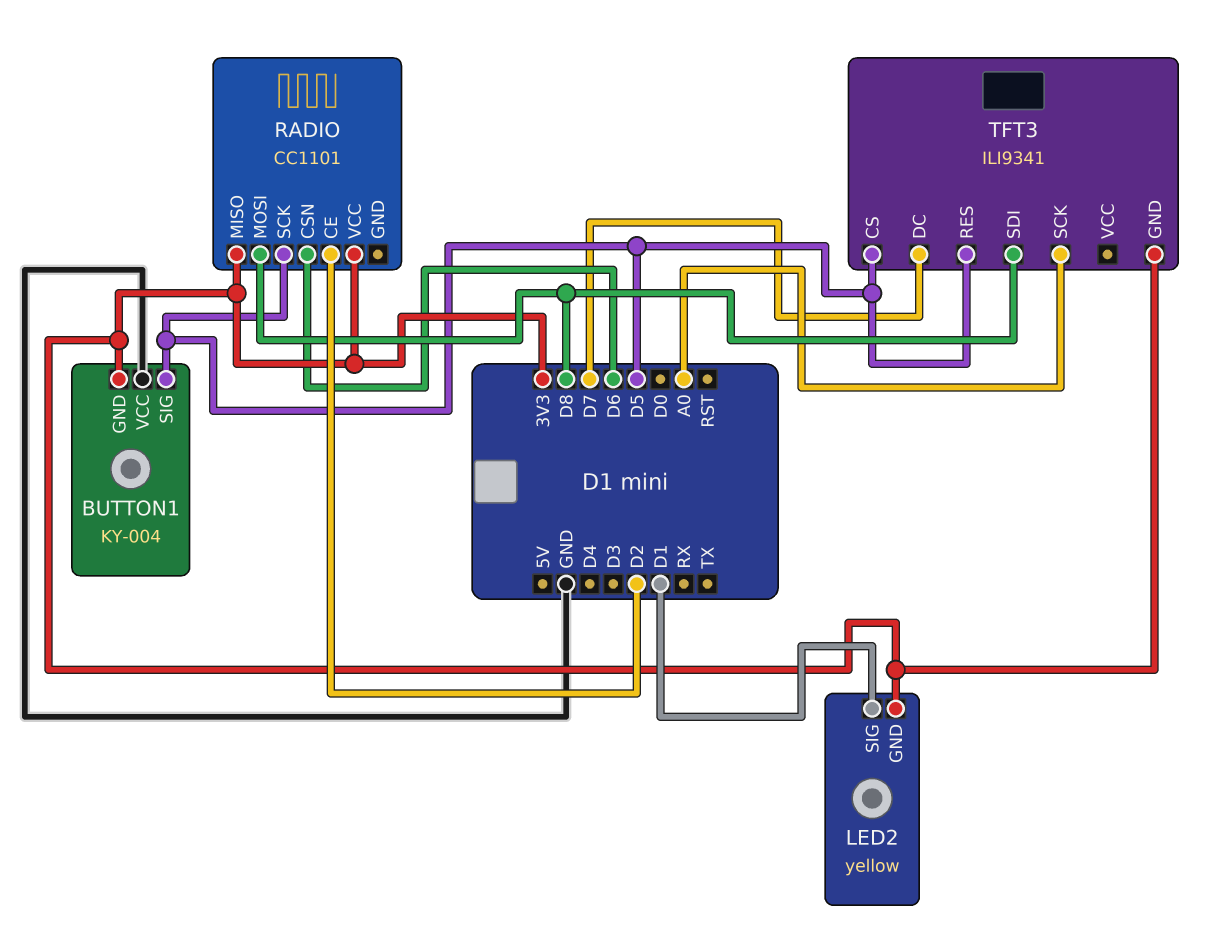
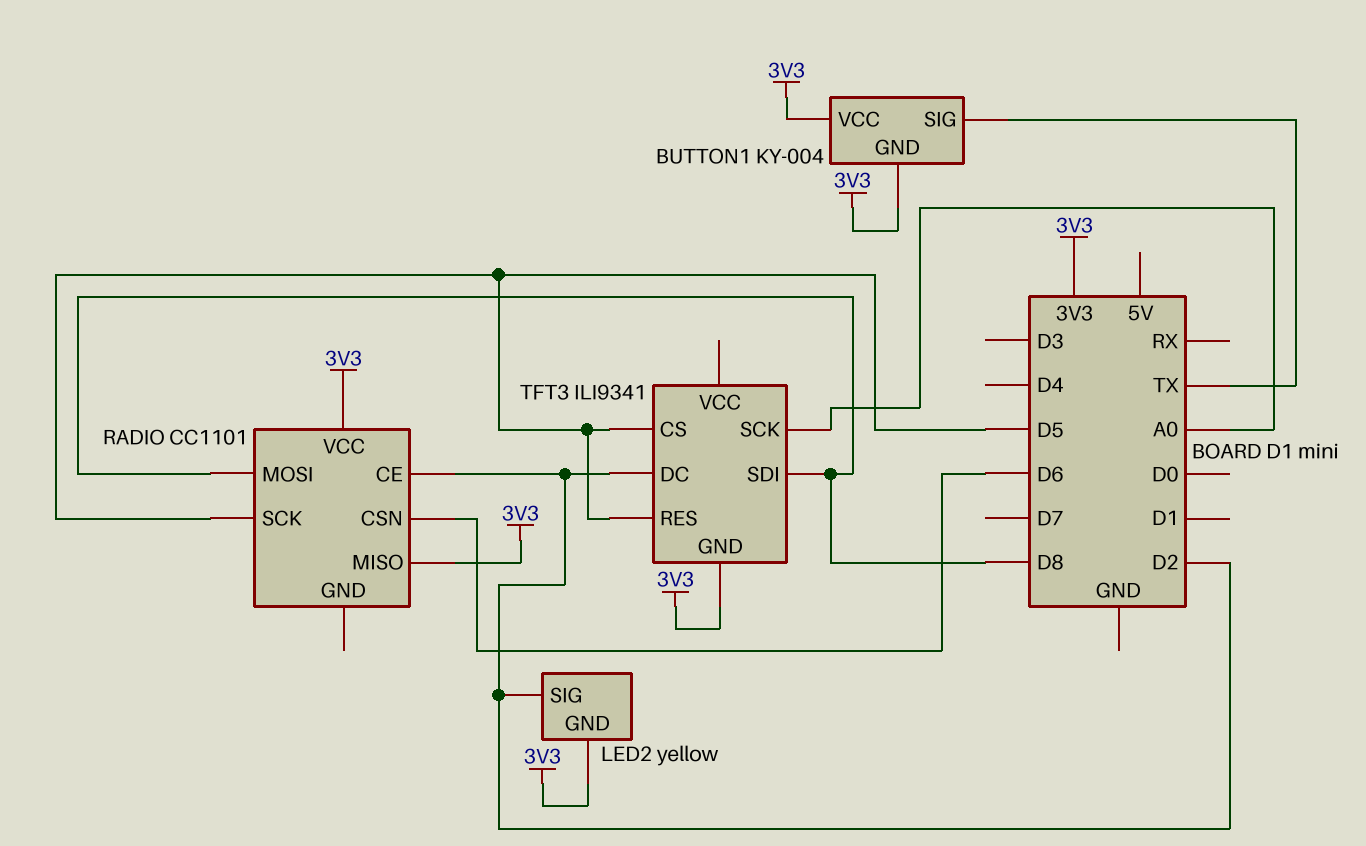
BUTTON1 pin SIG: D5 -> TX
BUTTON1 pin VCC: GND -> 3V3
LED2 pin SIG: D1 -> D2
TFT3 pin DC: D7 -> D2

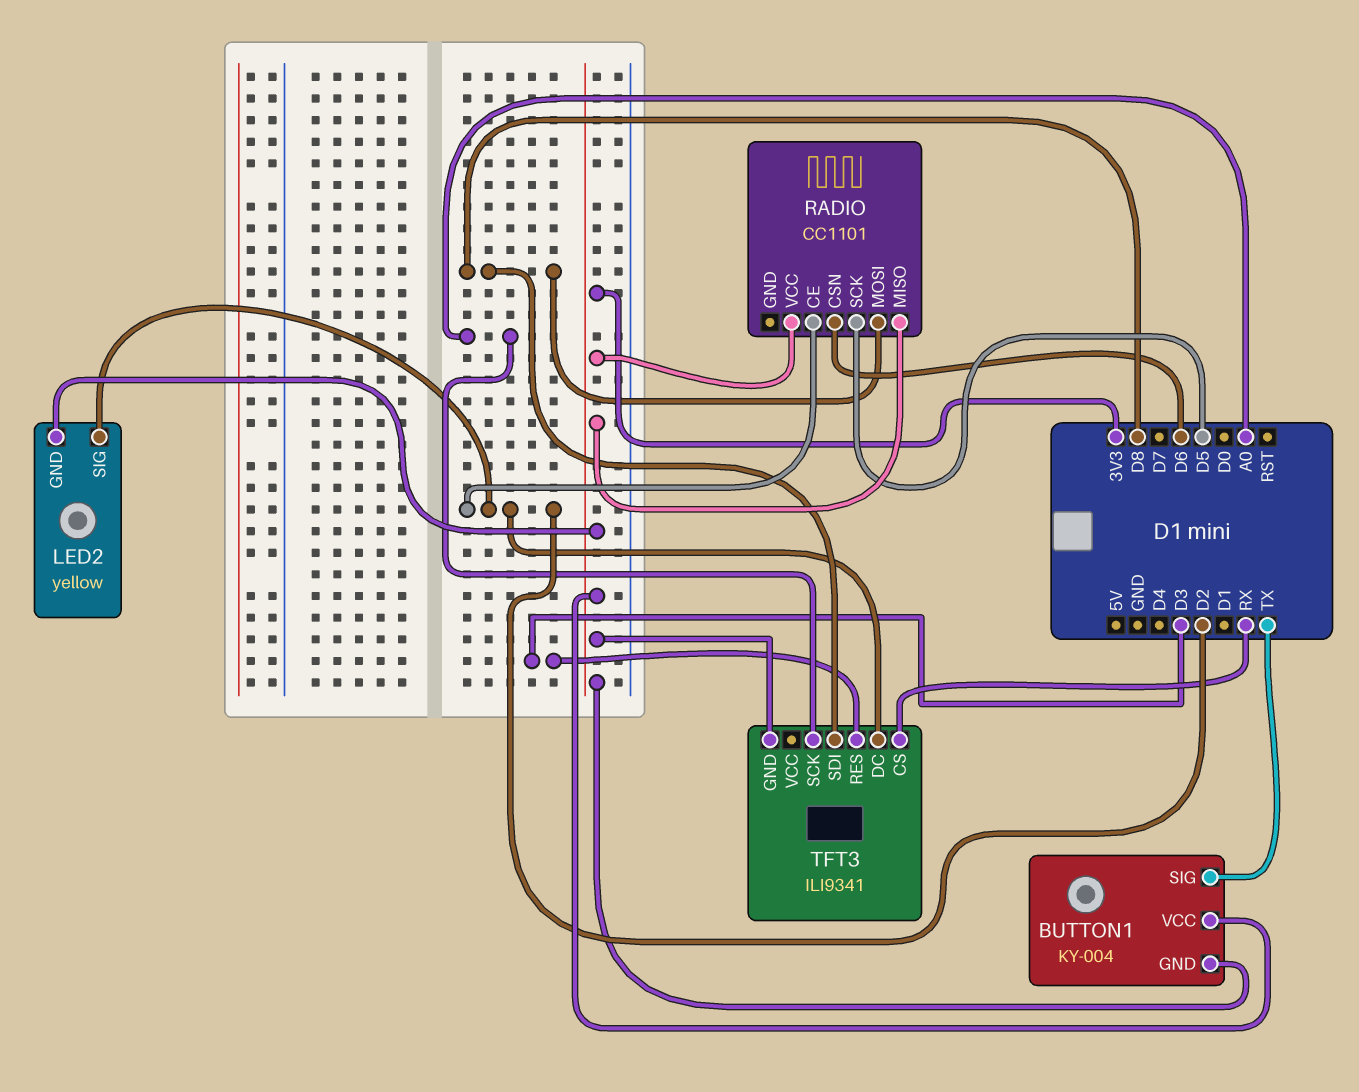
TFT3 pin CS: D5 -> RX
TFT3 pin RES: D5 -> D3

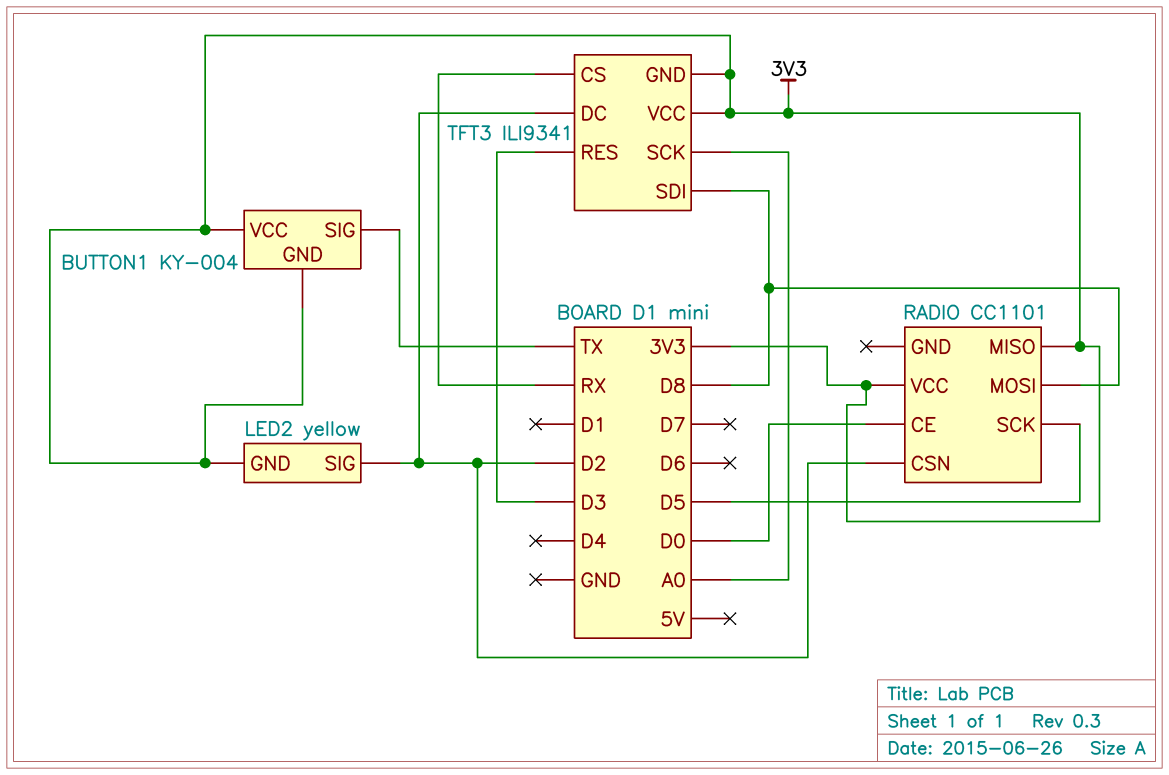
RADIO pin CE: D2 -> D0
RADIO pin CSN: D6 -> D2
TFT3 pin VCC: none -> 3V3

